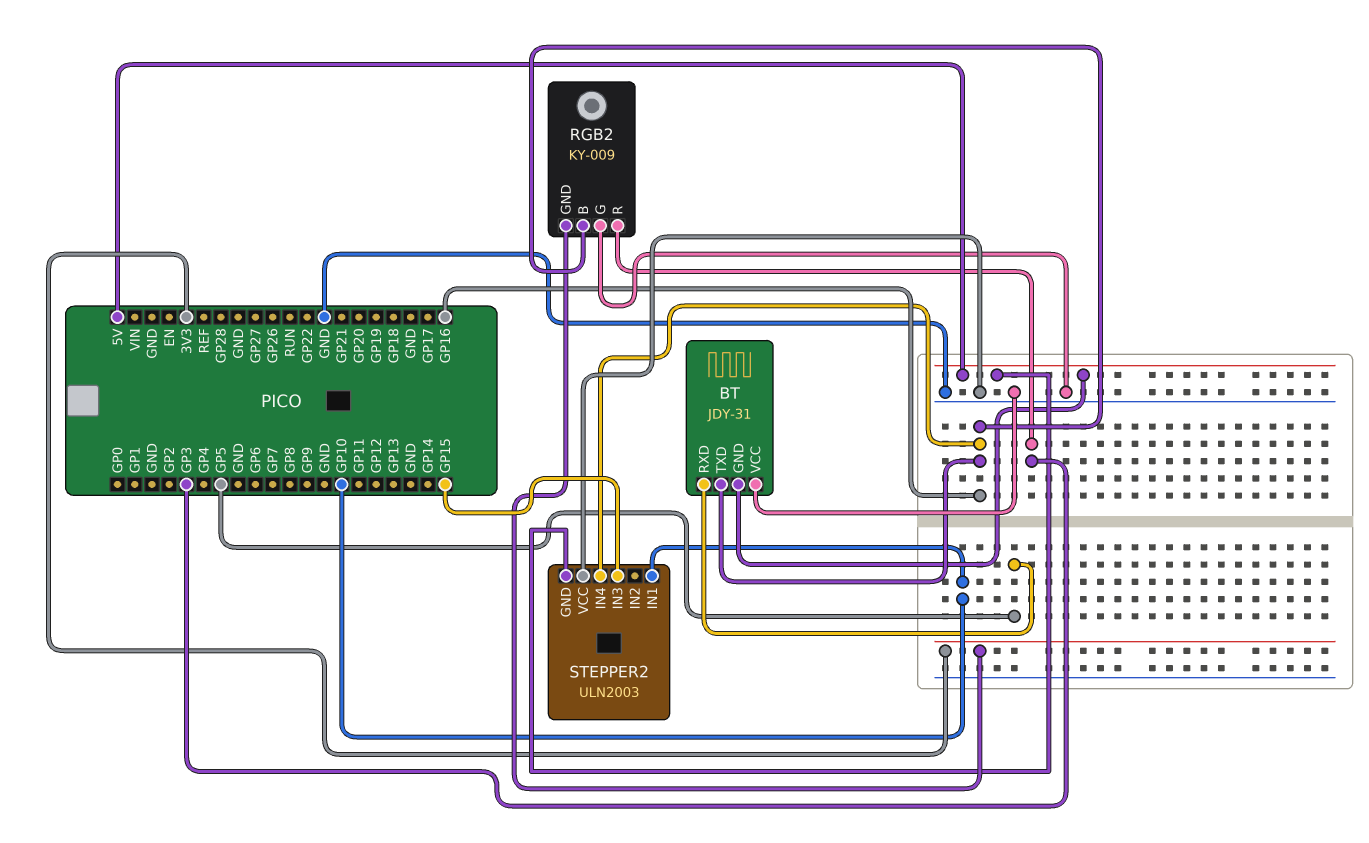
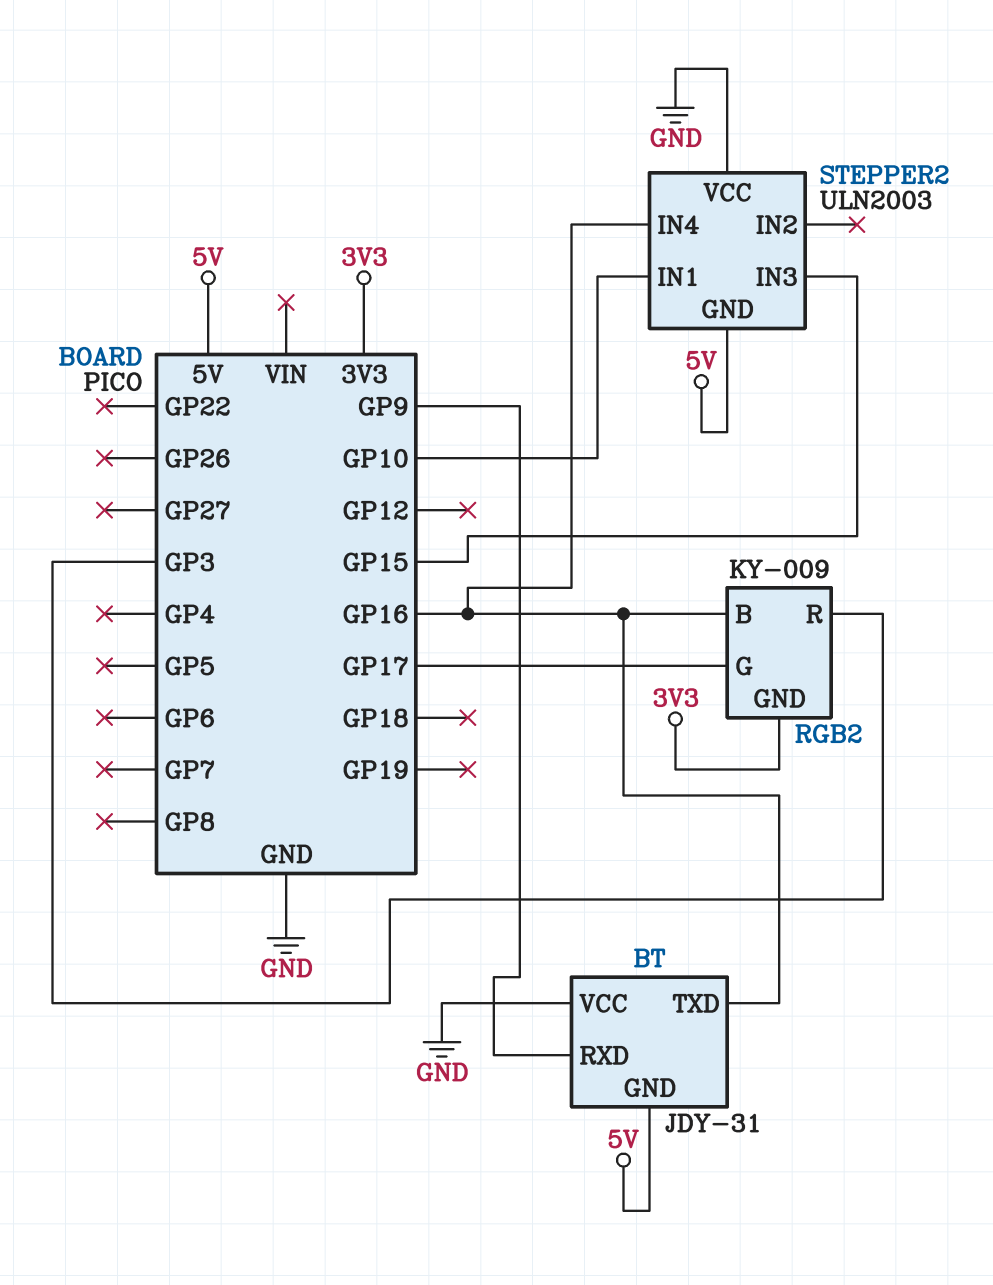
BT pin RXD: GP5 -> GP9
RGB2 pin G: GND -> GP17

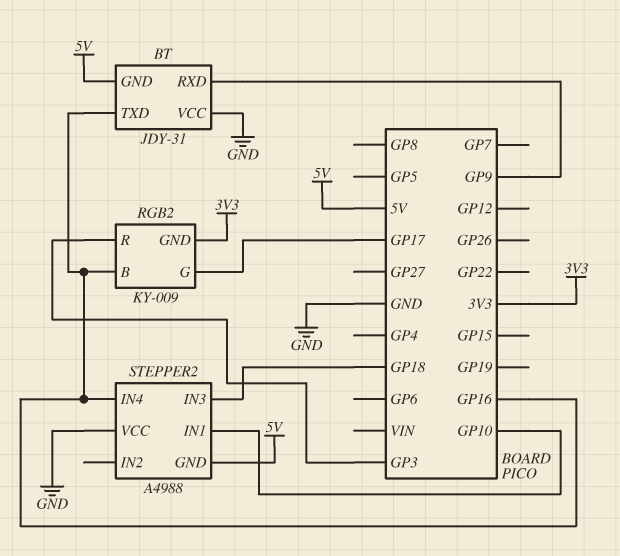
STEPPER2: ULN2003 -> A4988
STEPPER2 pin IN3: GP15 -> GP18

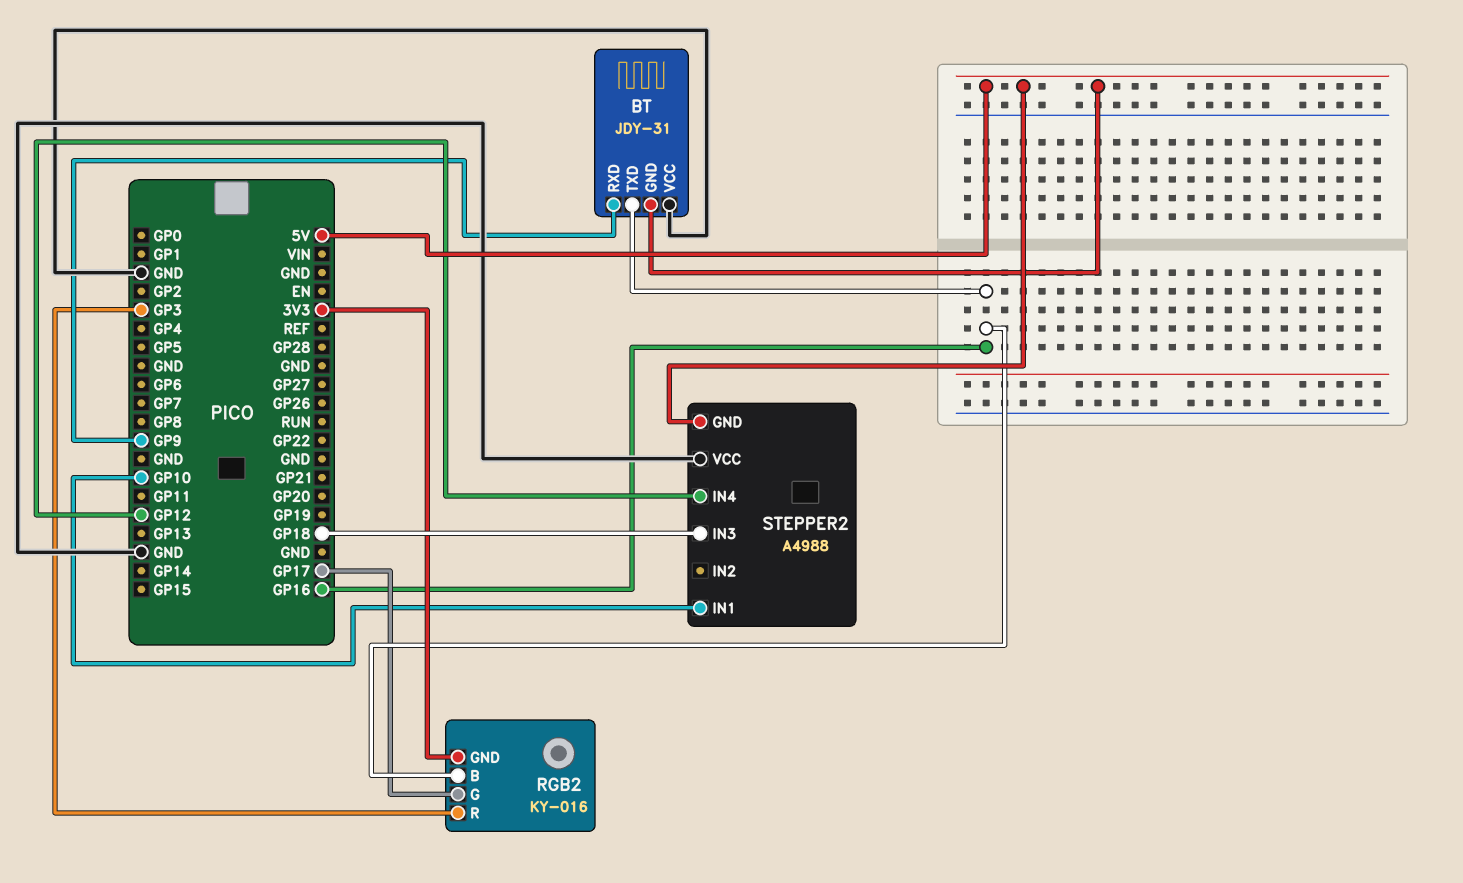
RGB2: KY-009 -> KY-016
STEPPER2 pin IN4: GP16 -> GP12

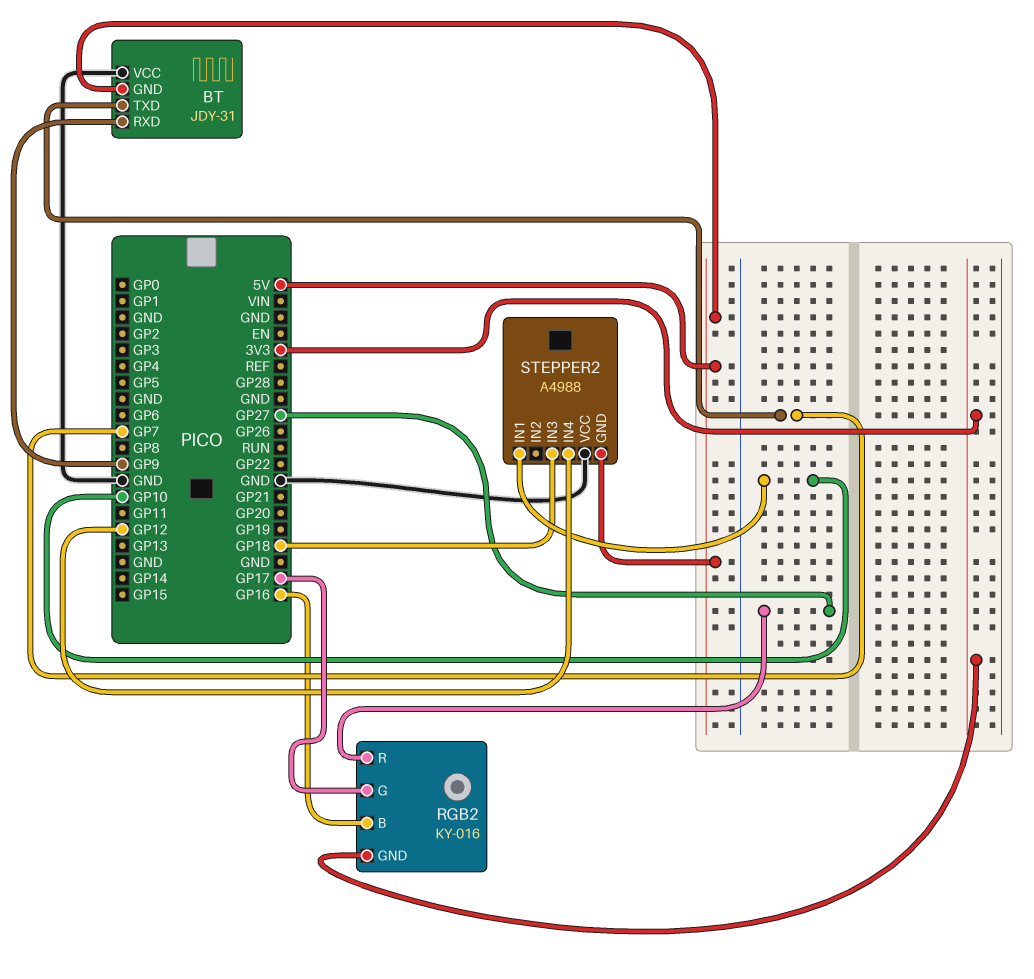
BT pin TXD: GP16 -> GP7
RGB2 pin R: GP3 -> GP27

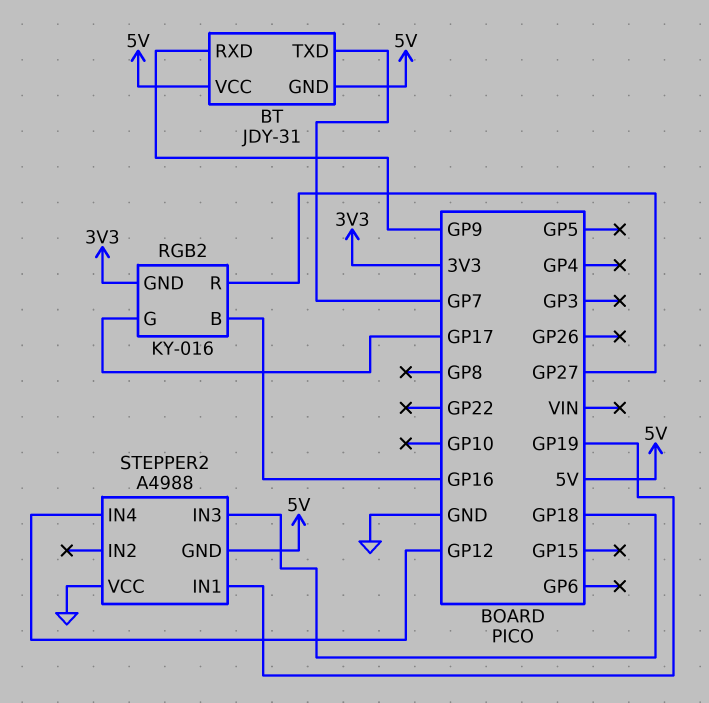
BT pin VCC: GND -> 5V
STEPPER2 pin IN1: GP10 -> GP19

